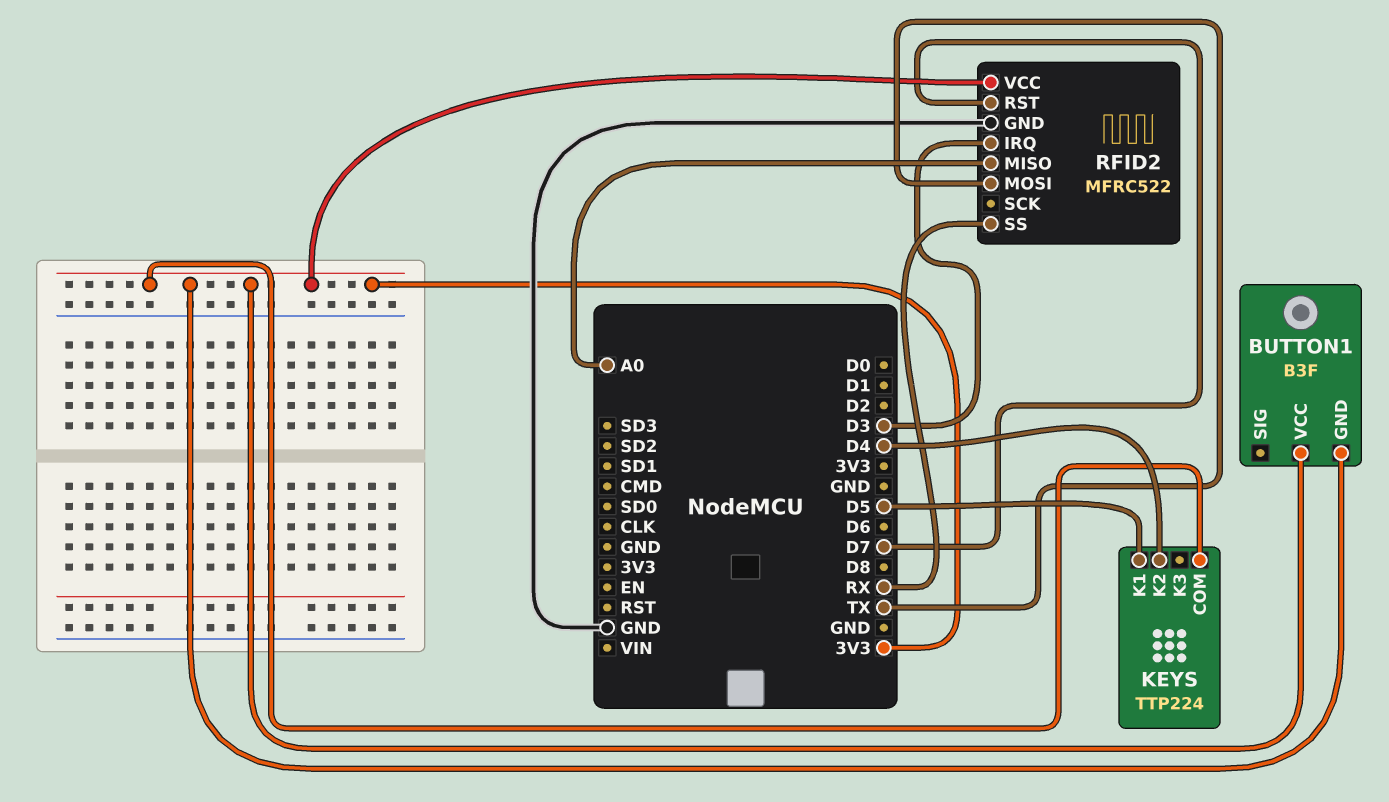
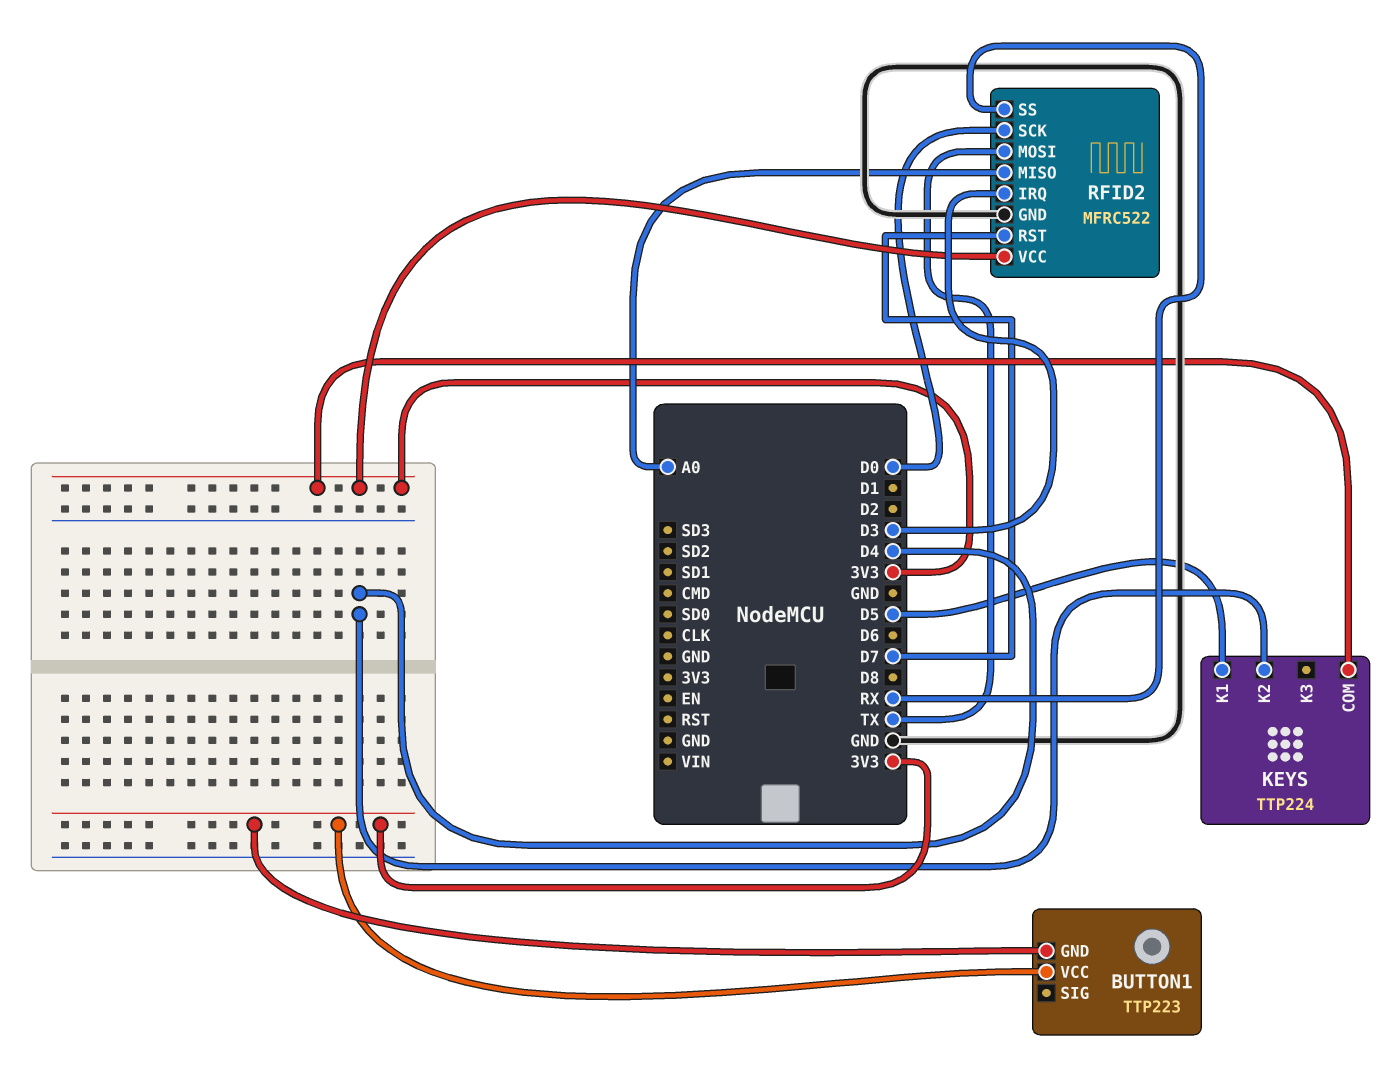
BUTTON1: B3F -> TTP223
RFID2 pin SCK: none -> D0

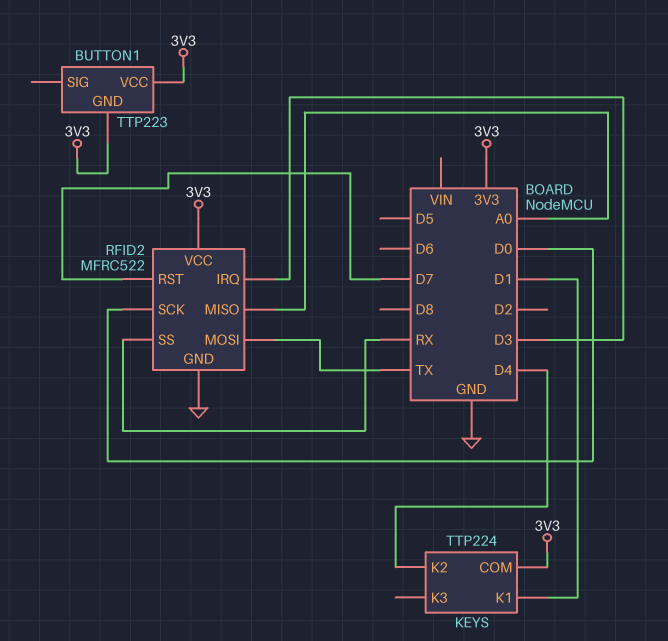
KEYS pin K1: D5 -> D1

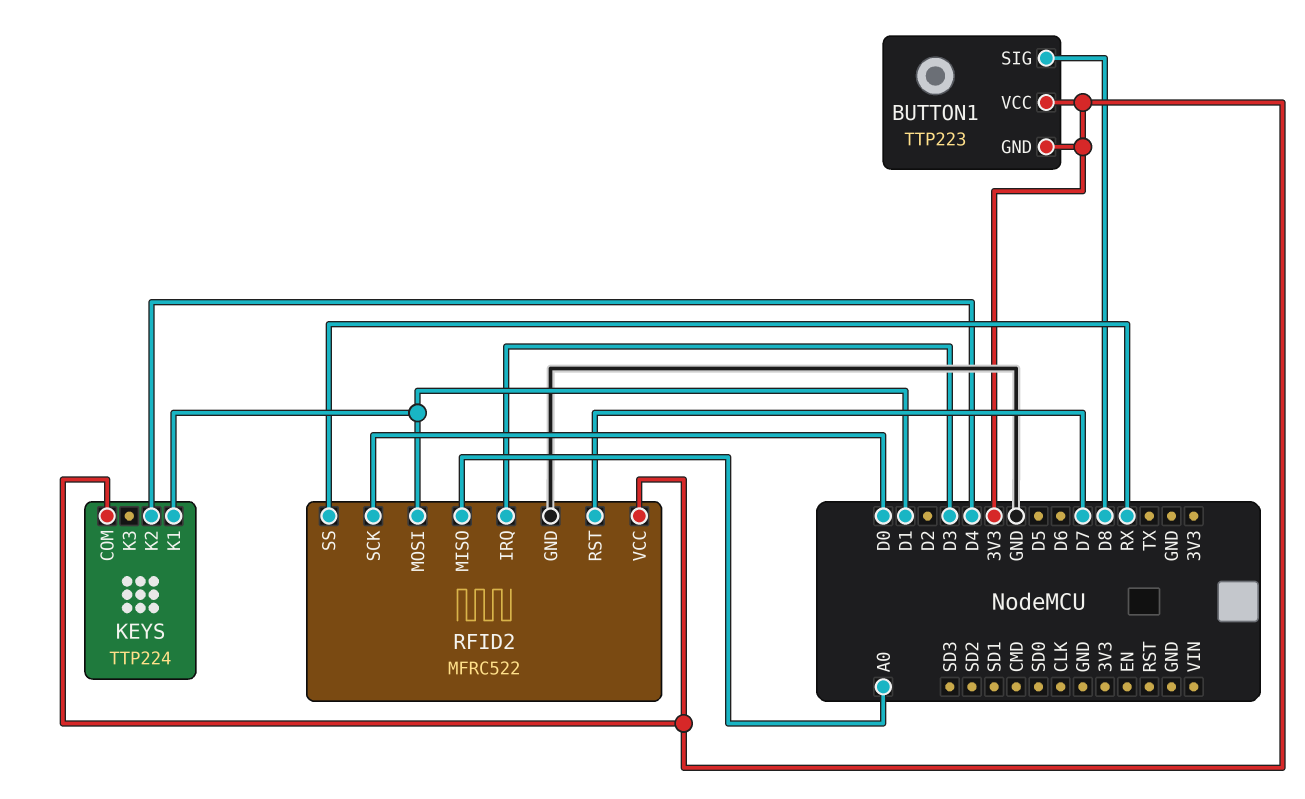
BUTTON1 pin SIG: none -> D8
RFID2 pin MOSI: TX -> D1

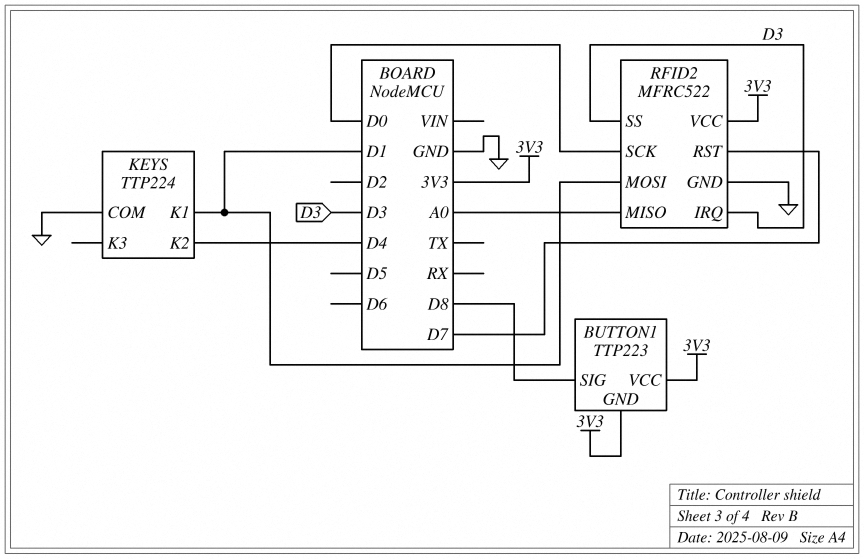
KEYS pin COM: 3V3 -> GND
RFID2 pin SS: RX -> D3

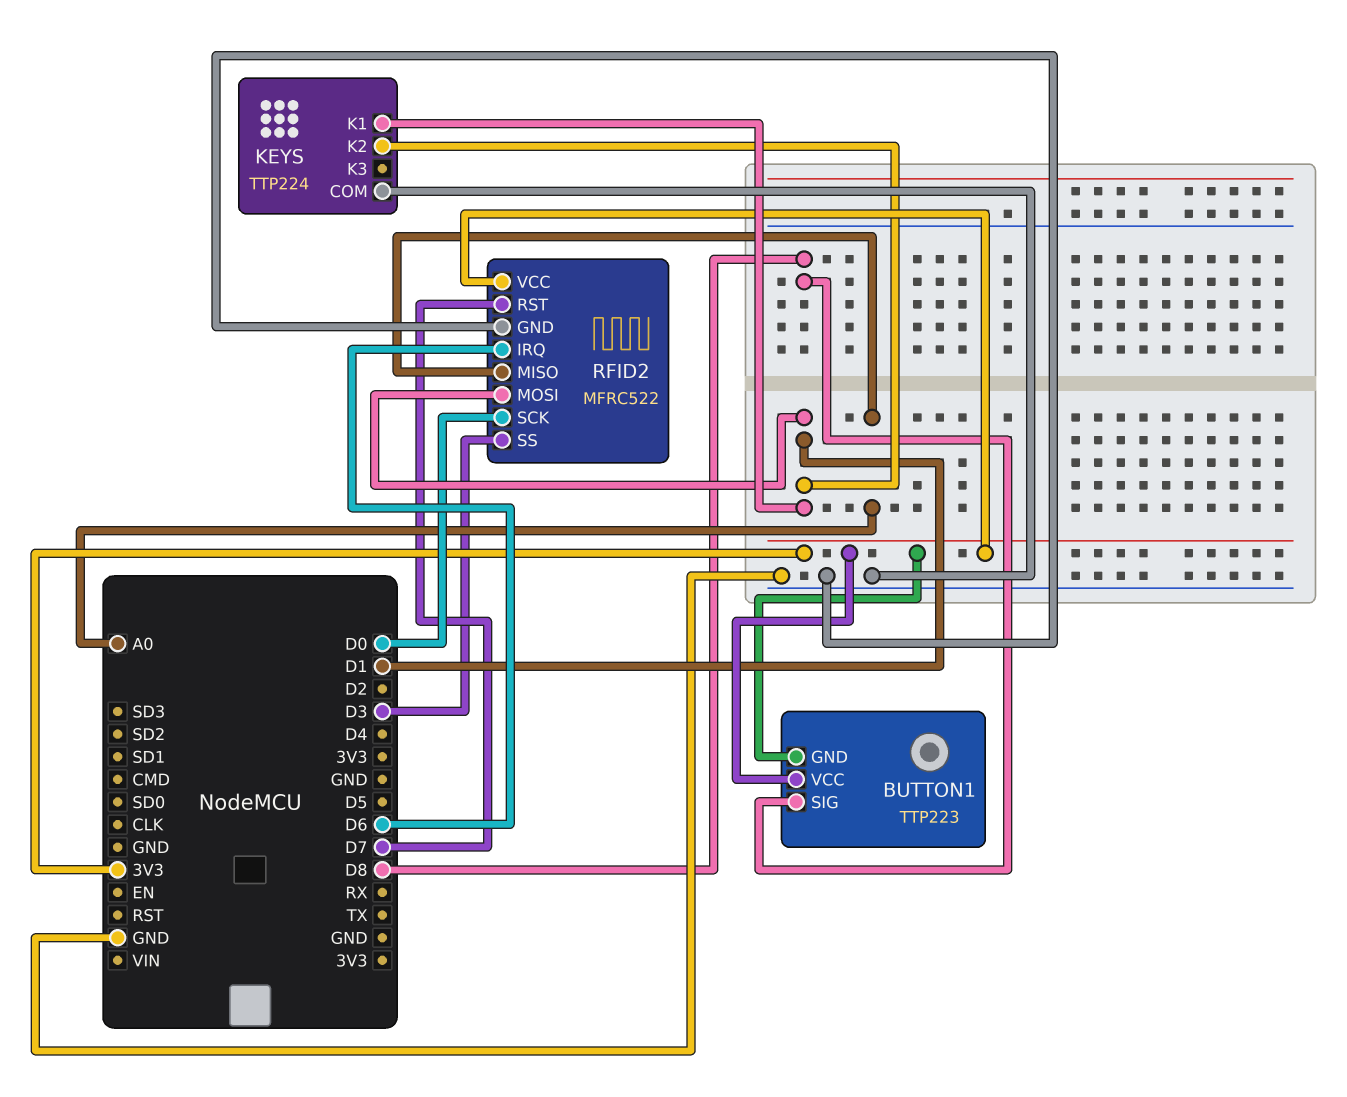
KEYS pin K2: D4 -> D1
RFID2 pin IRQ: D3 -> D6

